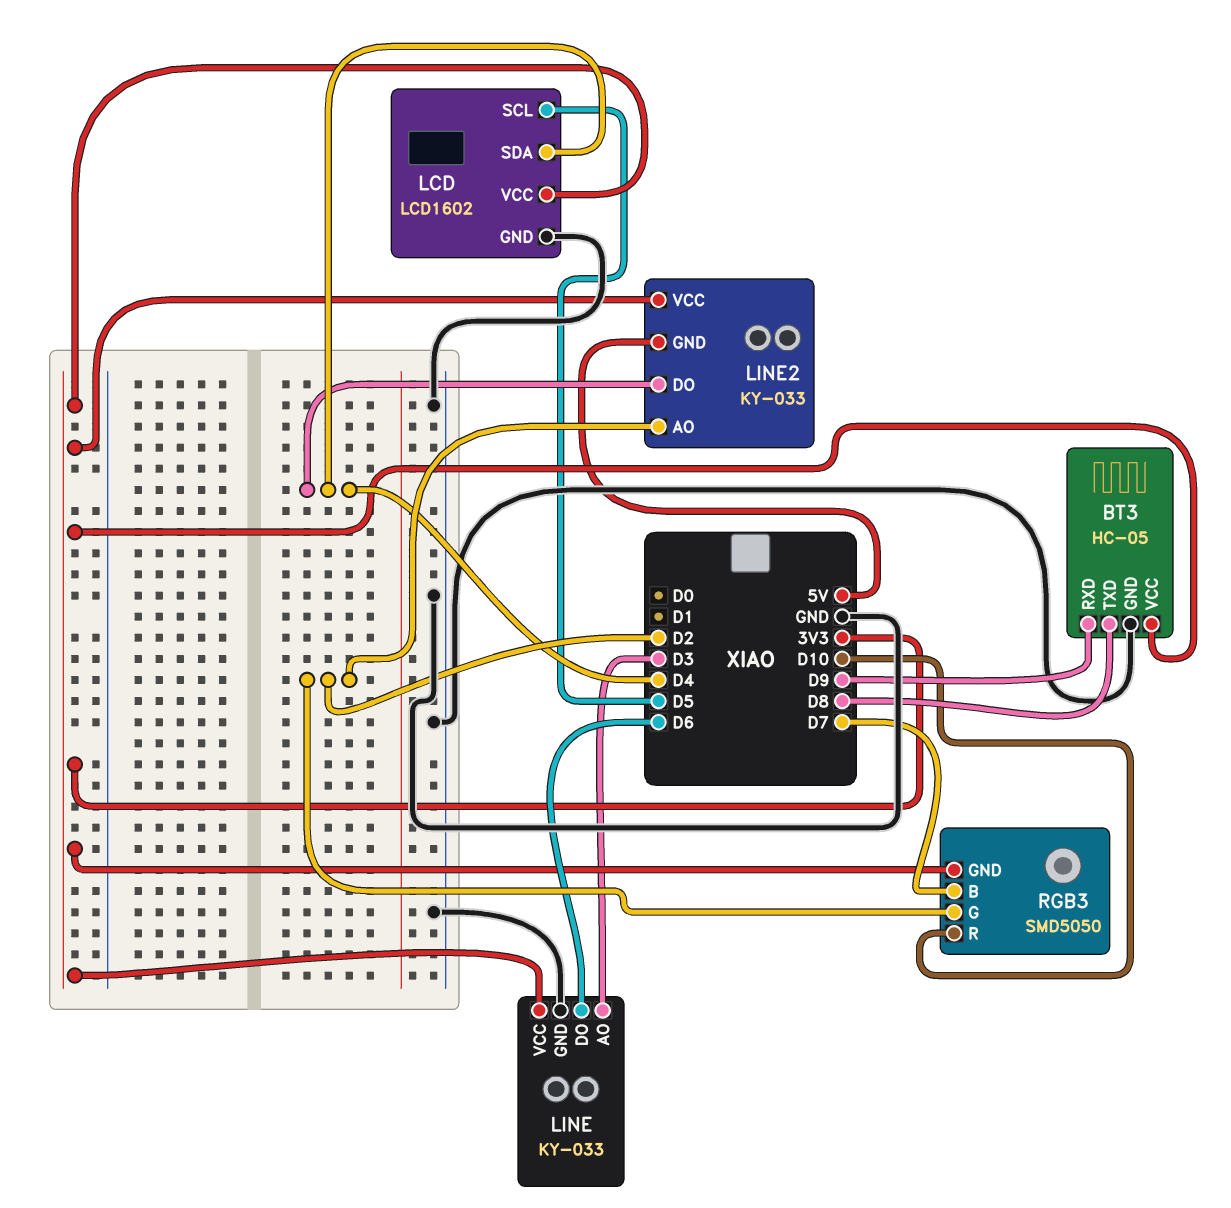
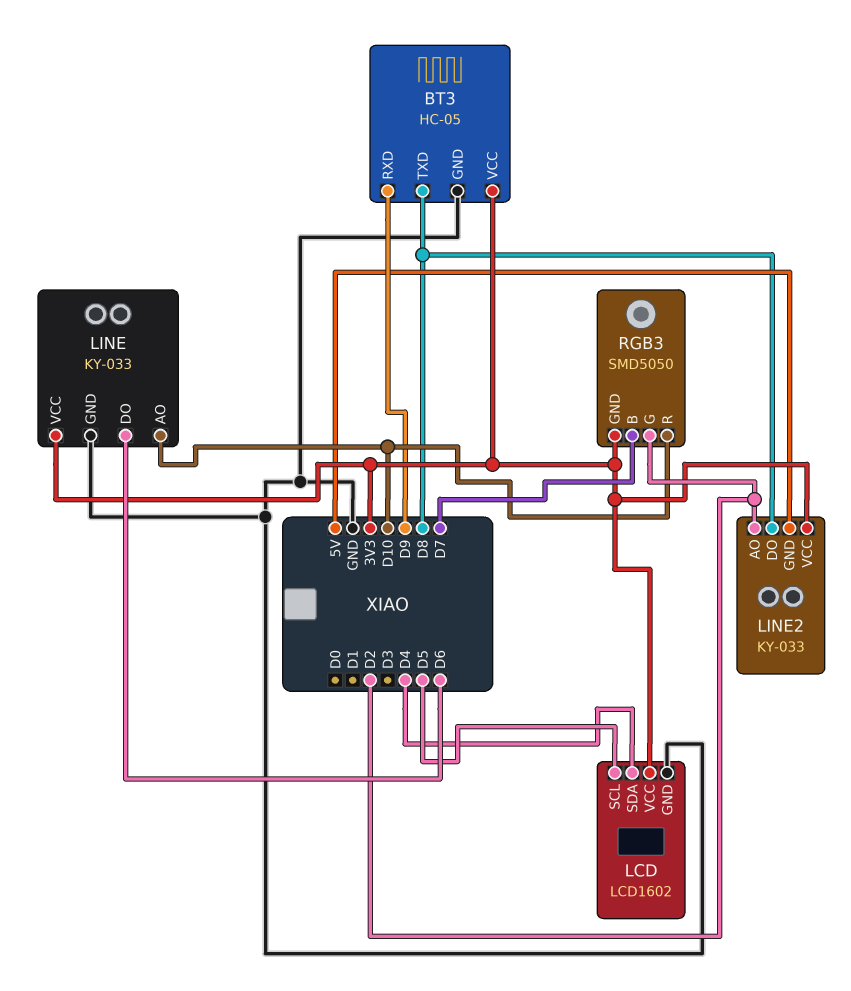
LINE pin AO: D3 -> D10
LINE2 pin DO: D4 -> D8

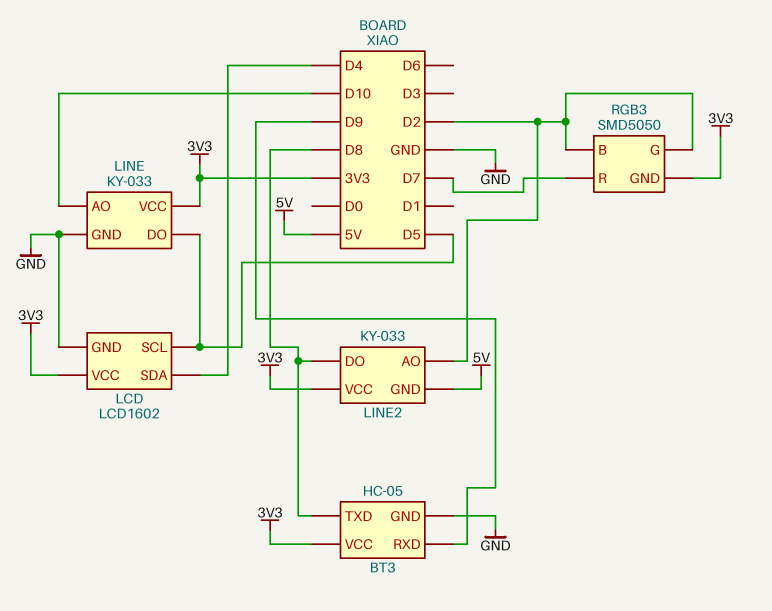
LINE pin DO: D6 -> D5
RGB3 pin B: D7 -> D2
RGB3 pin R: D10 -> D7

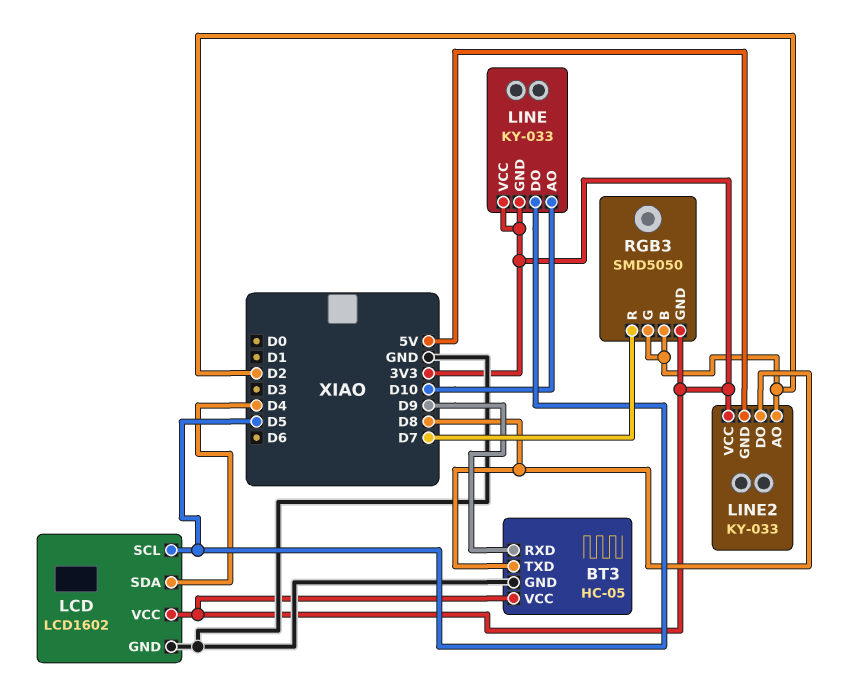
LINE pin GND: GND -> 3V3

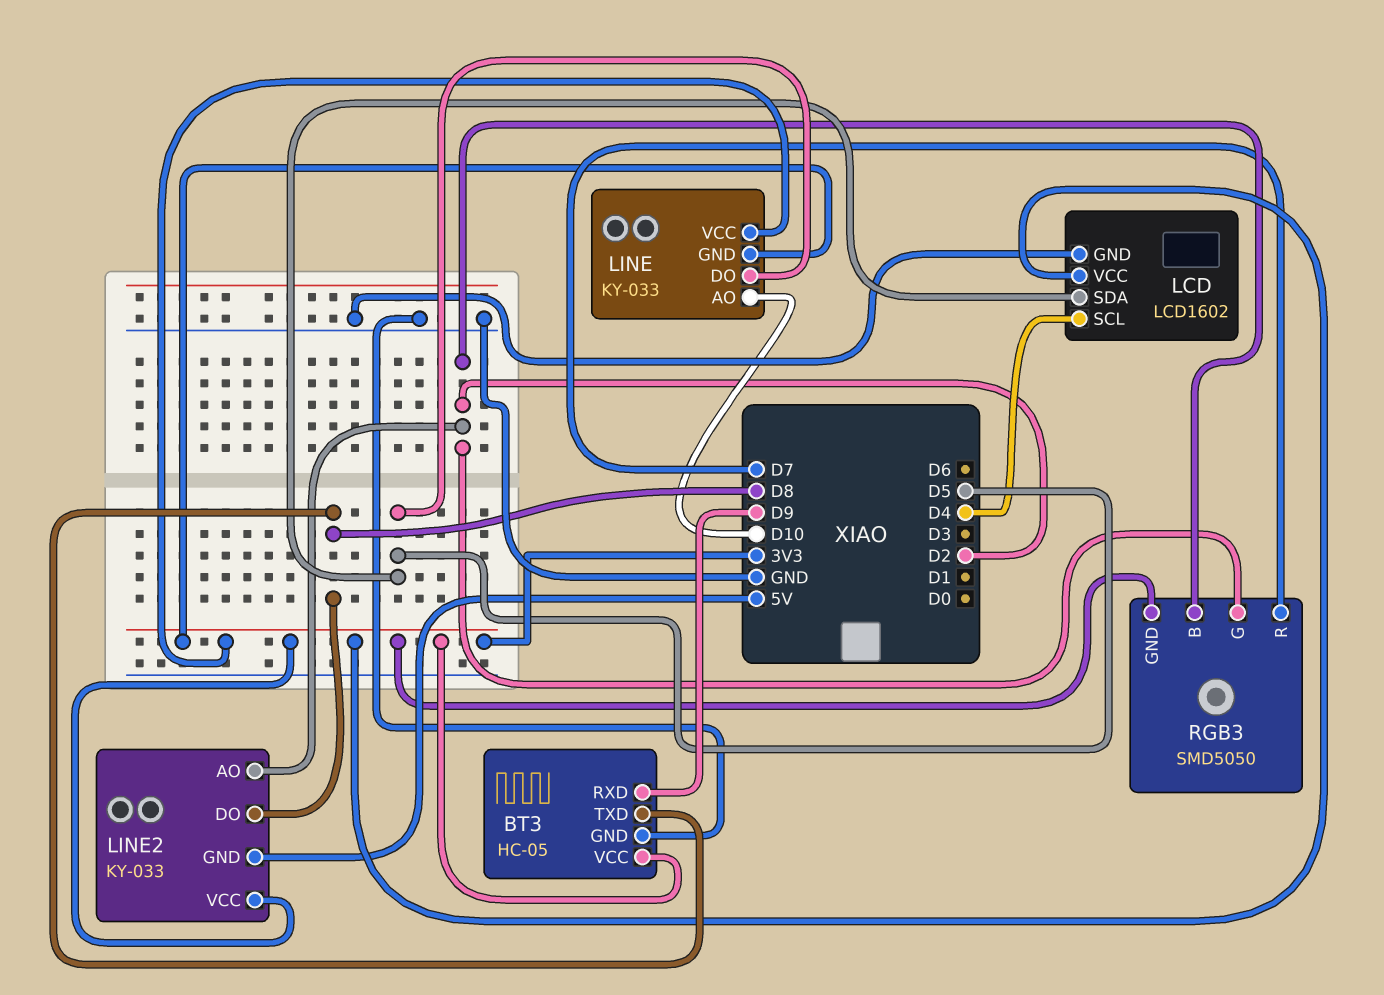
LCD pin SCL: D5 -> D4
LCD pin SDA: D4 -> D5

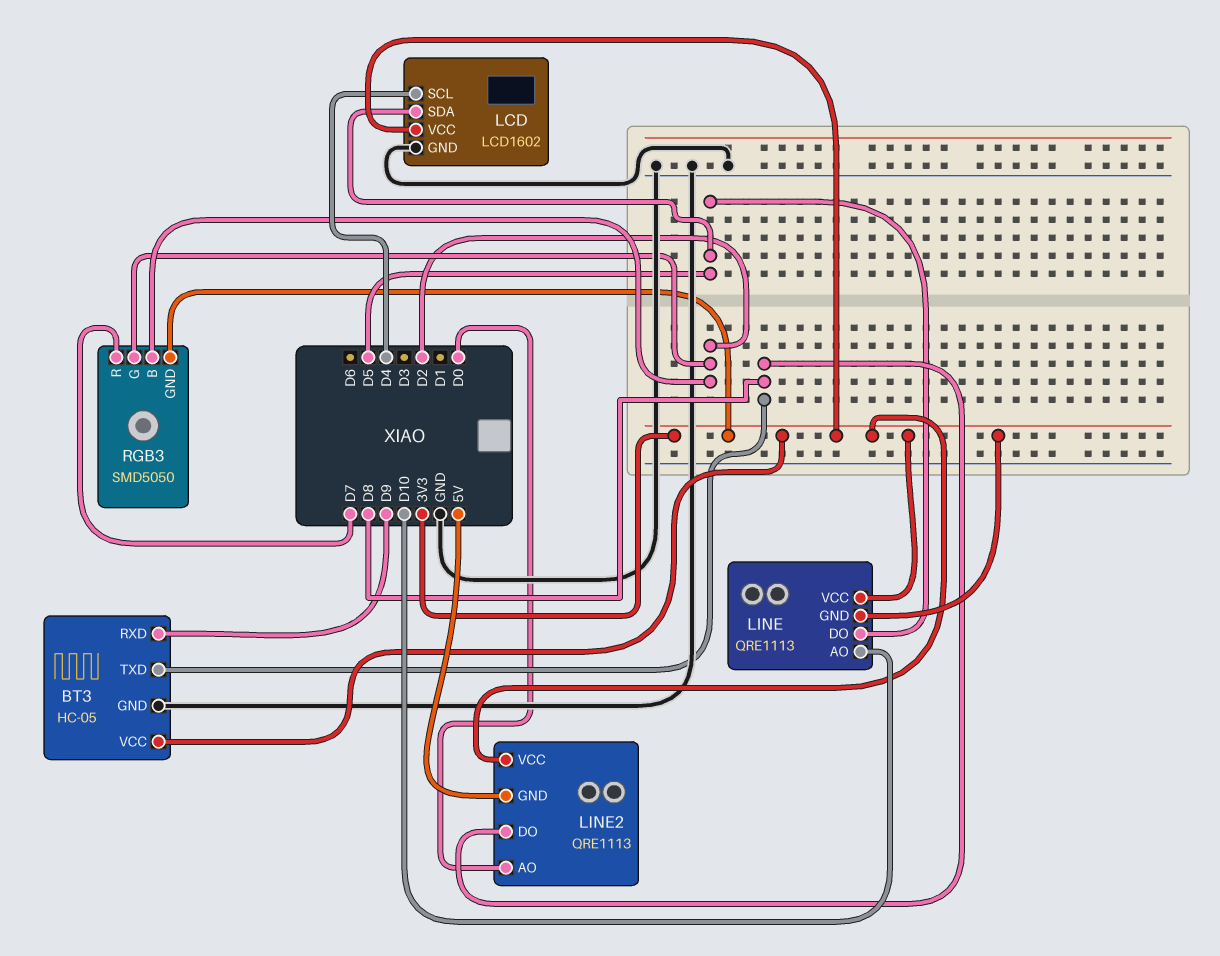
LINE: KY-033 -> QRE1113
LINE2: KY-033 -> QRE1113
LINE2 pin AO: D2 -> D0

